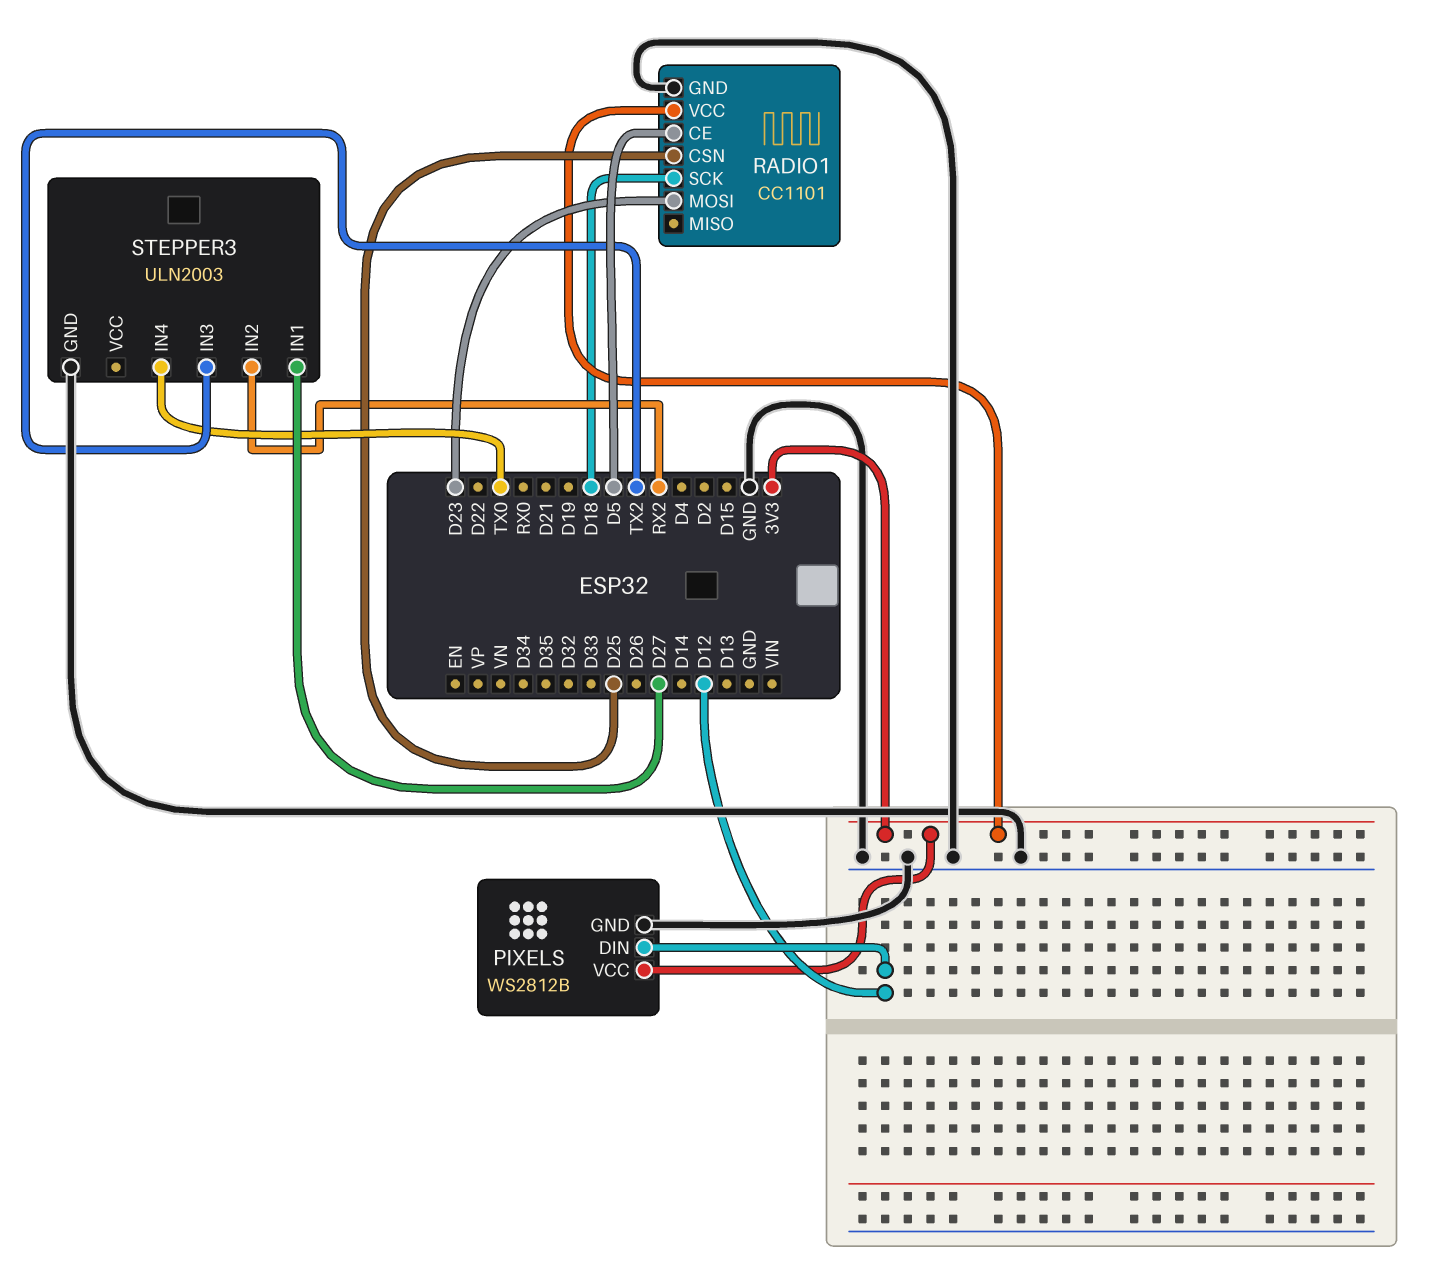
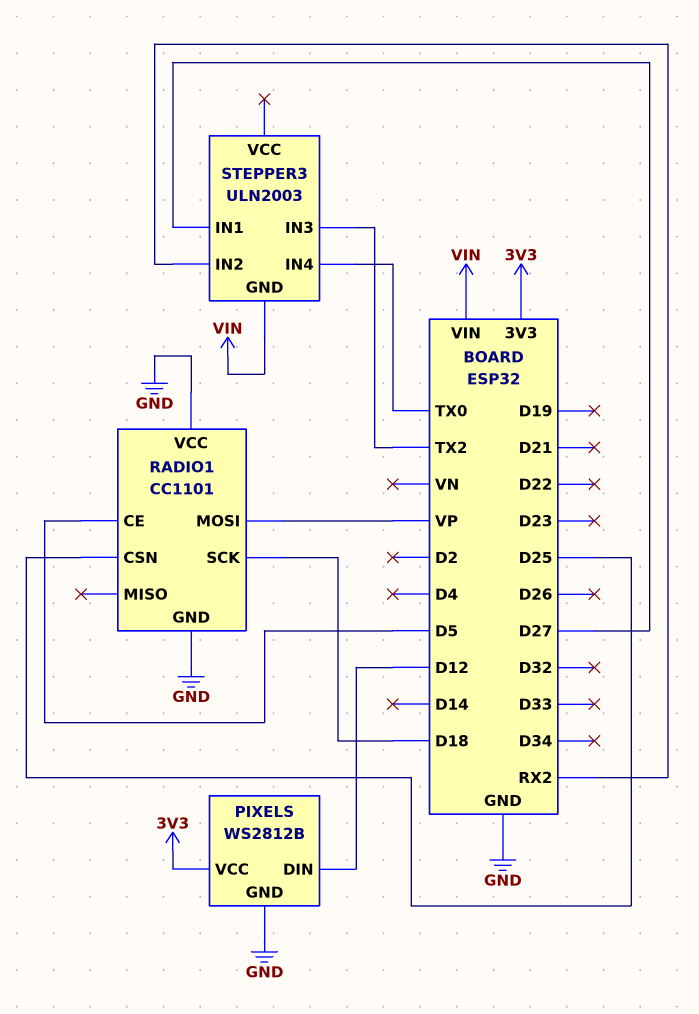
RADIO1 pin MOSI: D23 -> VP
RADIO1 pin VCC: 3V3 -> GND
STEPPER3 pin GND: GND -> VIN

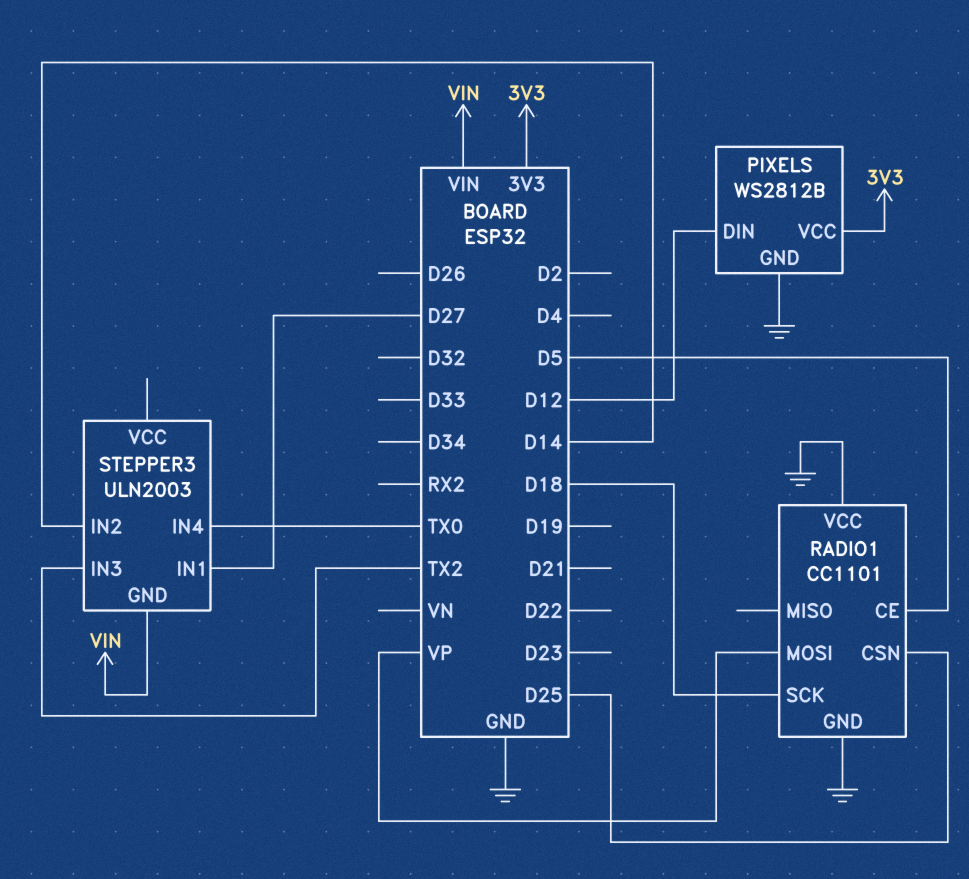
STEPPER3 pin IN2: RX2 -> D14

